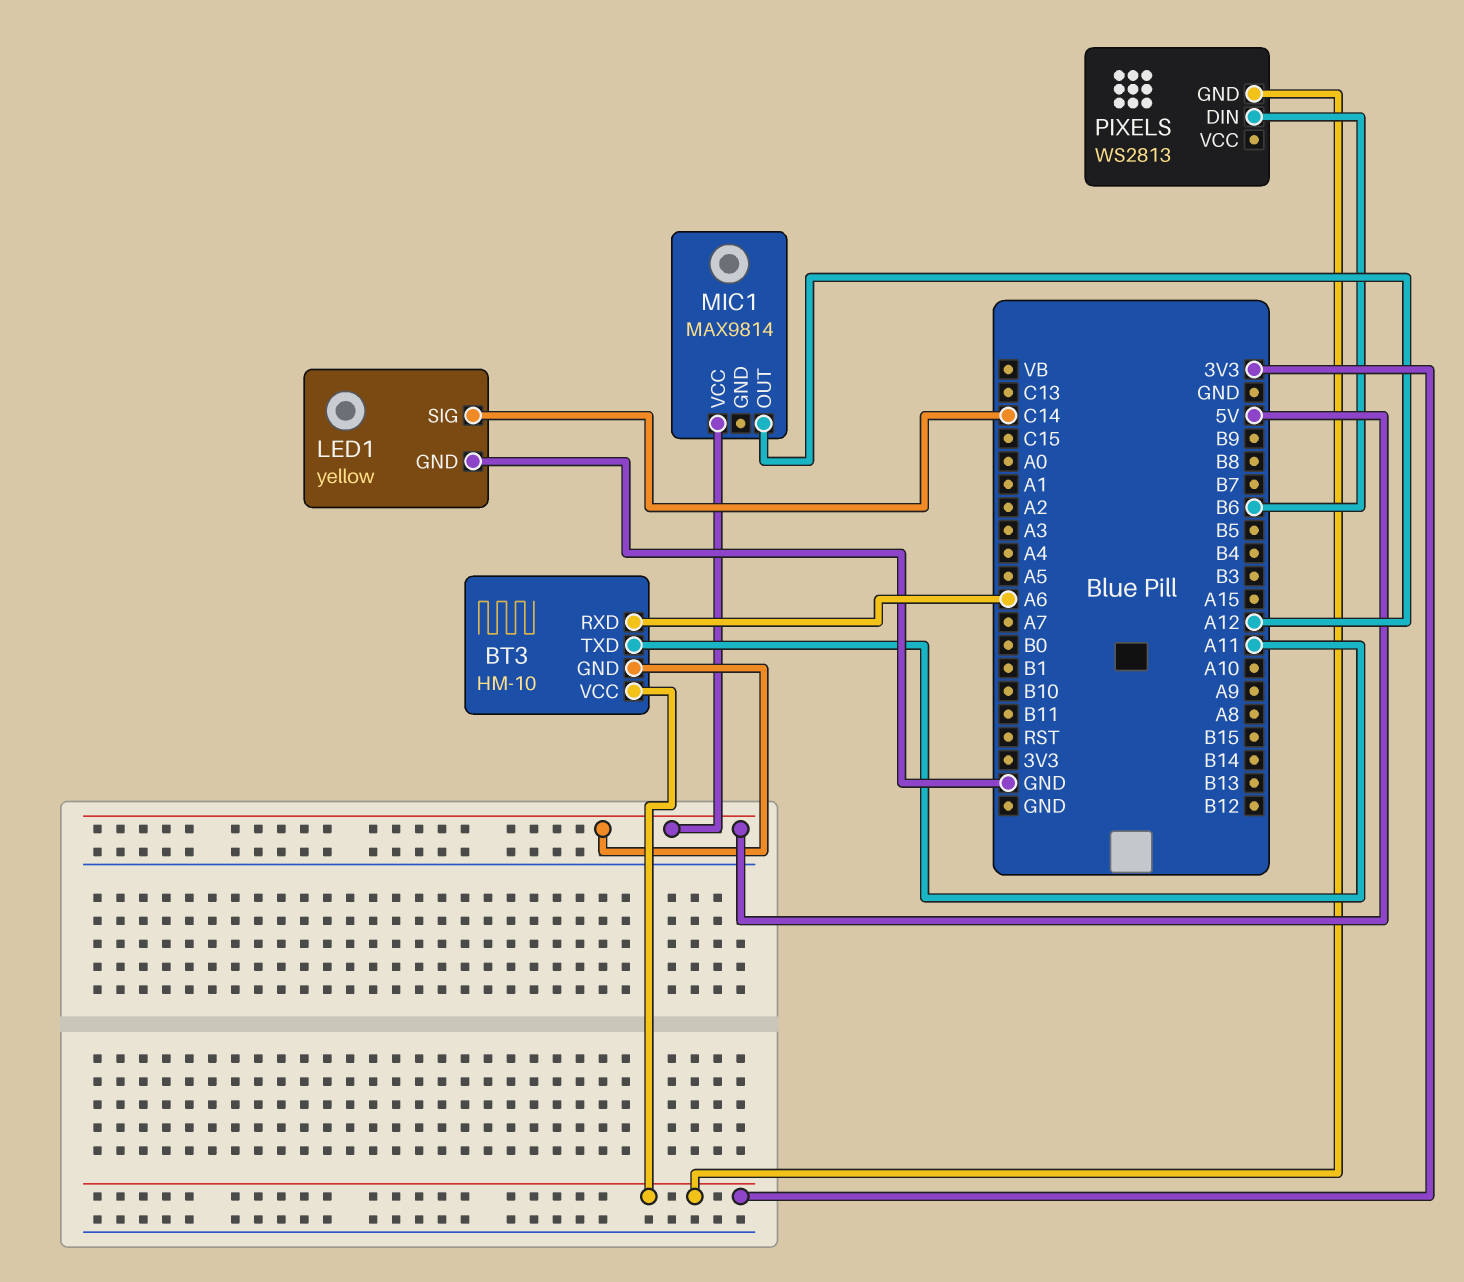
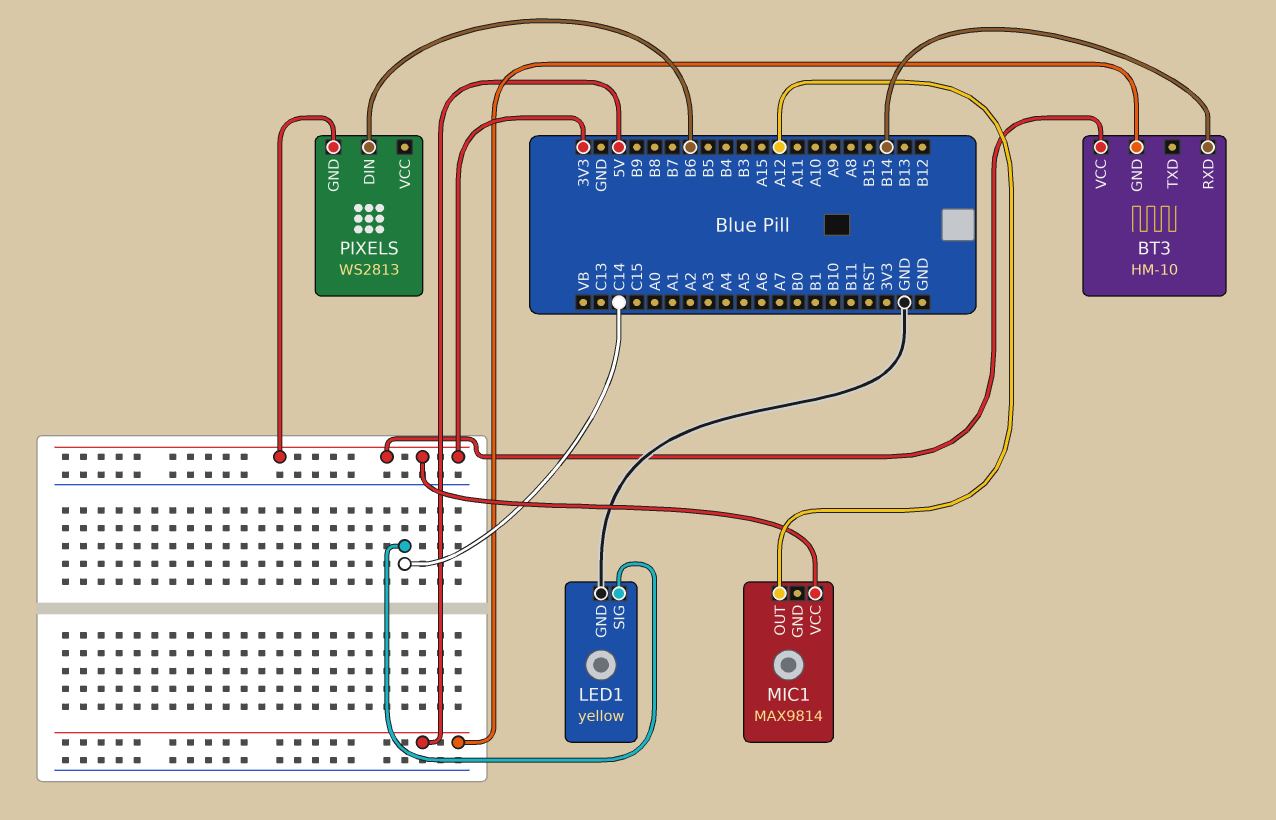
BT3 pin RXD: A6 -> B14
BT3 pin TXD: A11 -> none
MIC1 pin VCC: 5V -> 3V3

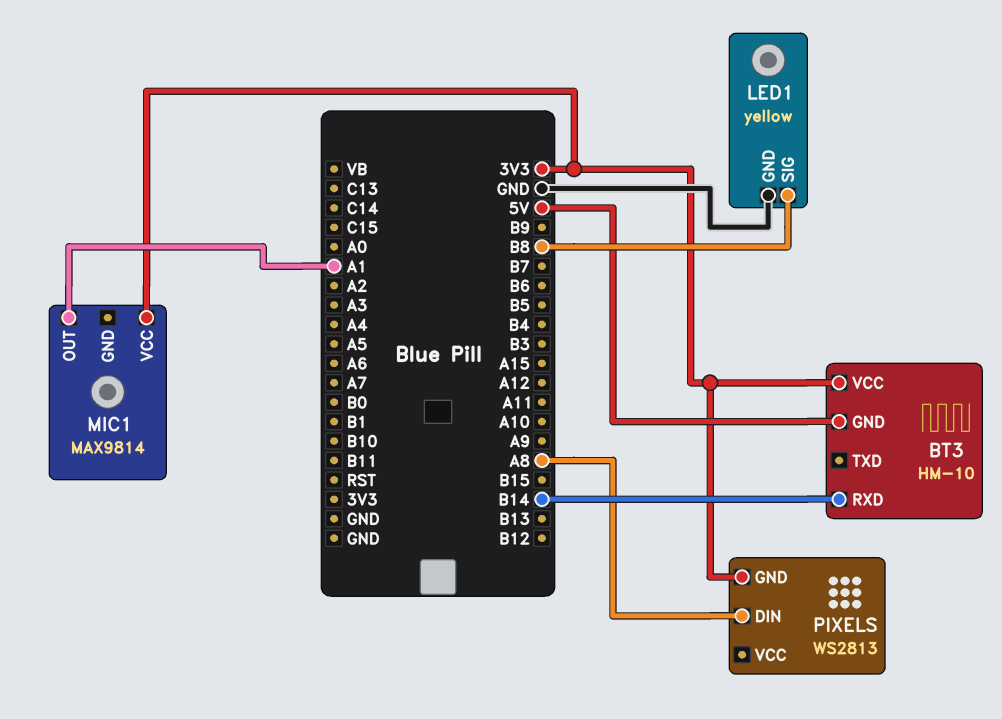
LED1 pin SIG: C14 -> B8
MIC1 pin OUT: A12 -> A1
PIXELS pin DIN: B6 -> A8

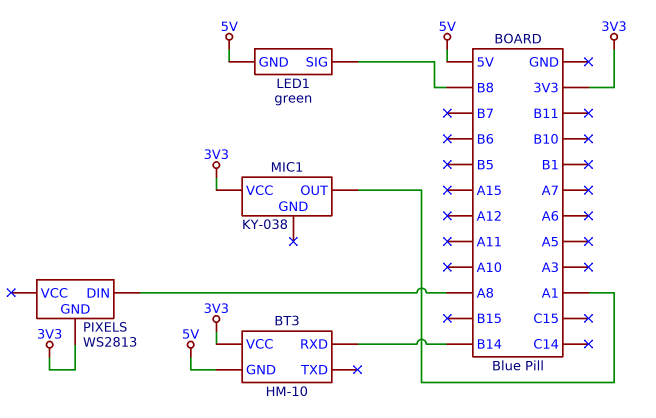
LED1: yellow -> green
LED1 pin GND: GND -> 5V
MIC1: MAX9814 -> KY-038

